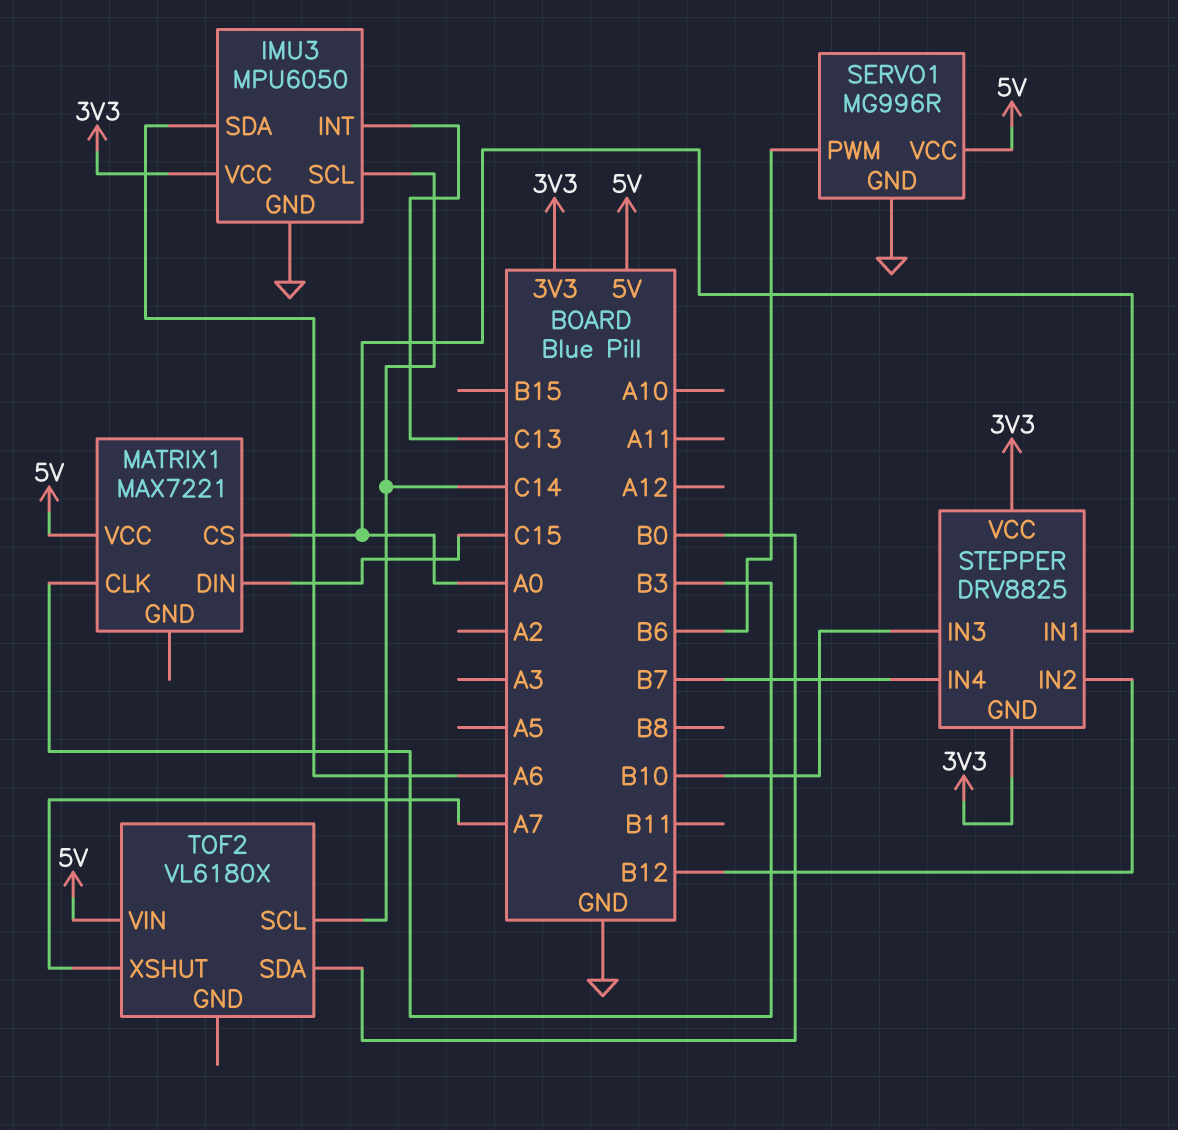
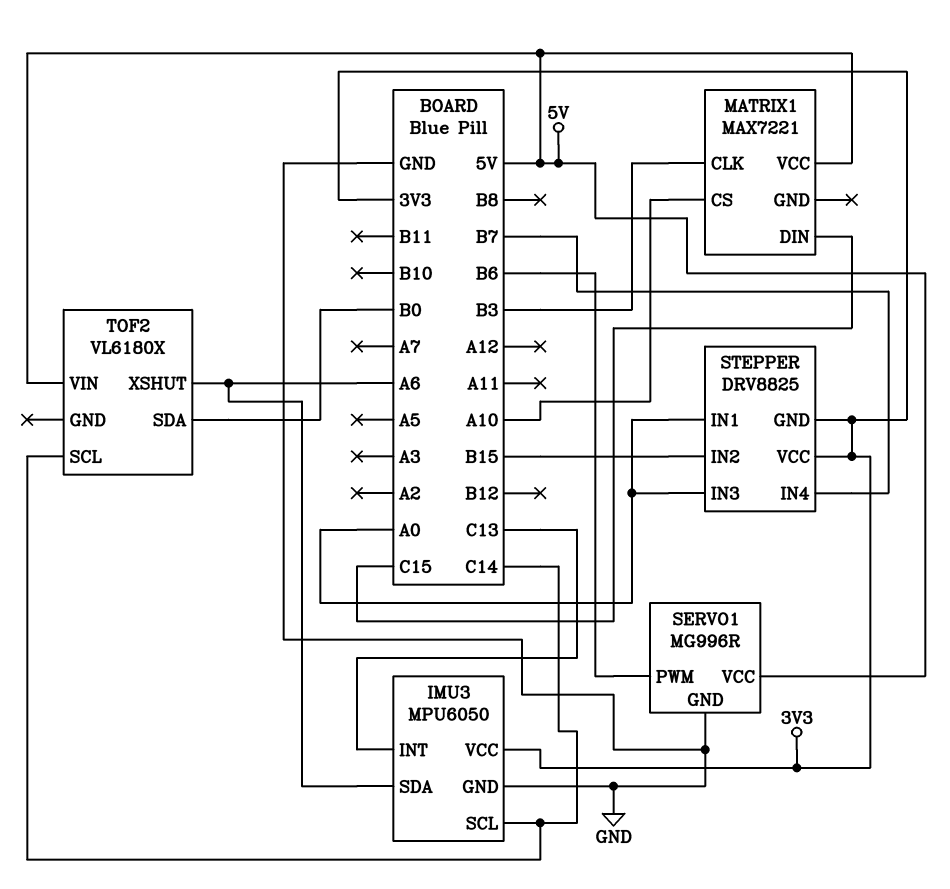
MATRIX1 pin CS: A0 -> A10
STEPPER pin IN2: B12 -> B15
STEPPER pin IN3: B10 -> A0
TOF2 pin XSHUT: A7 -> A6

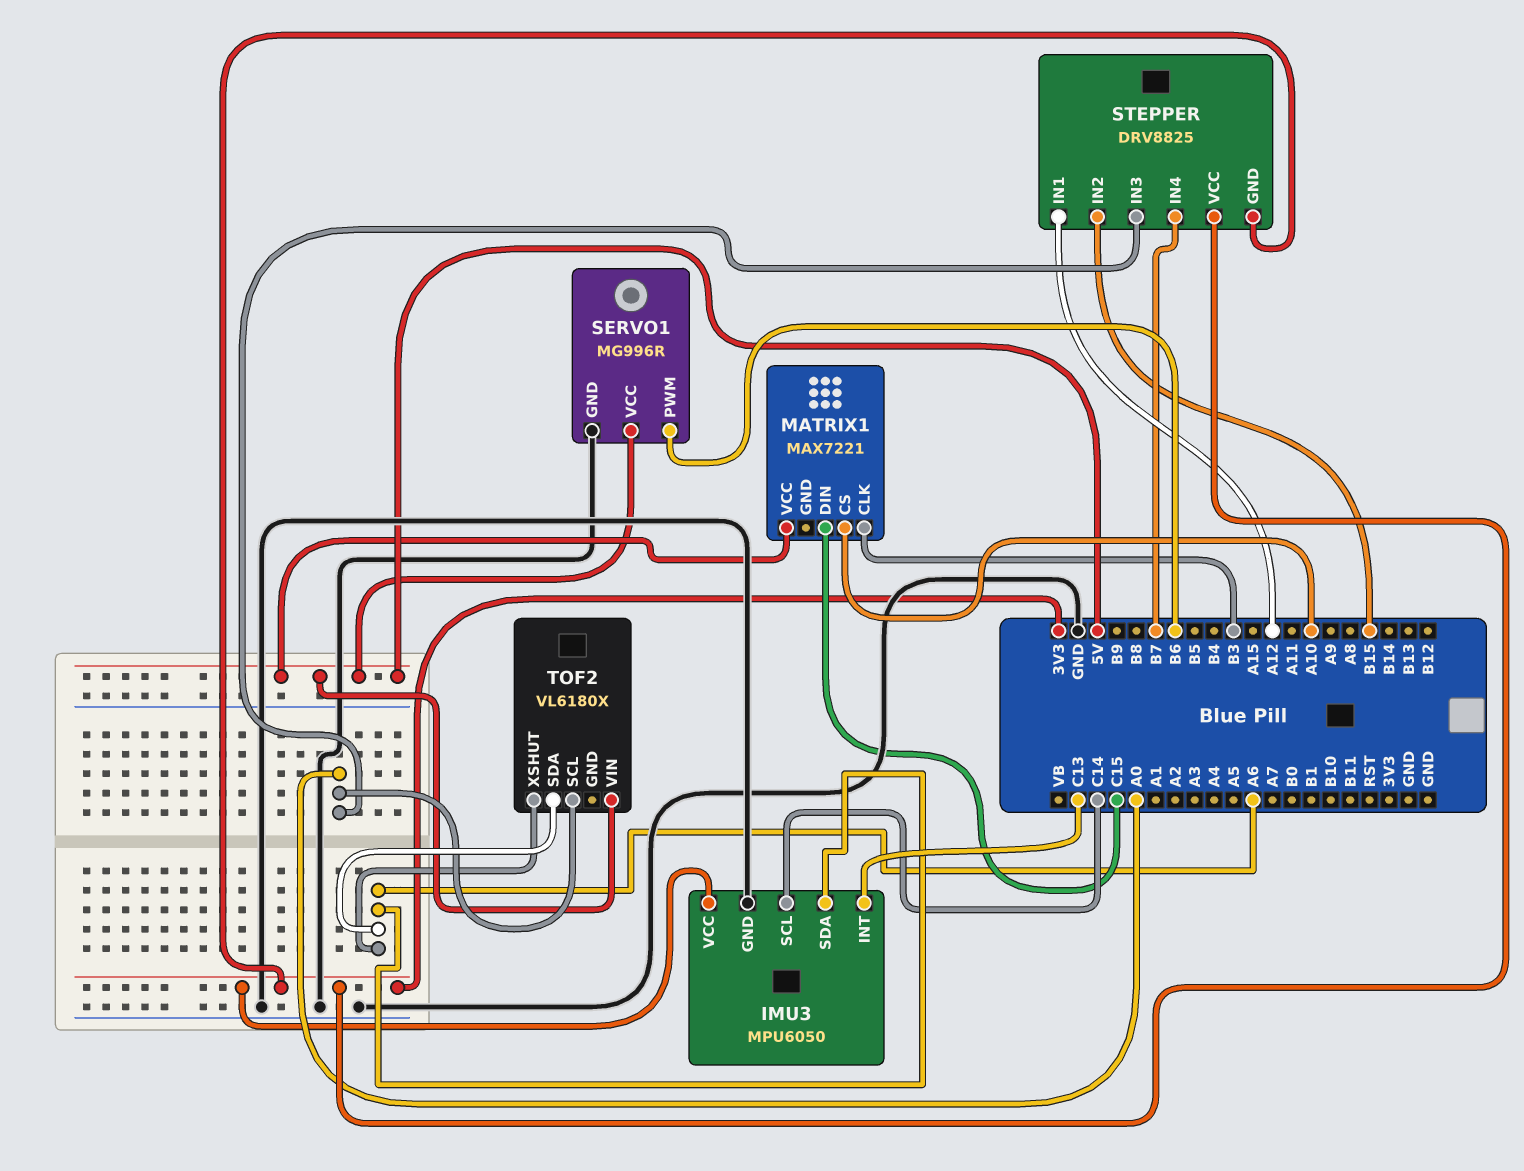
STEPPER pin IN1: A0 -> A12
TOF2 pin SCL: C14 -> A0
TOF2 pin SDA: B0 -> A6

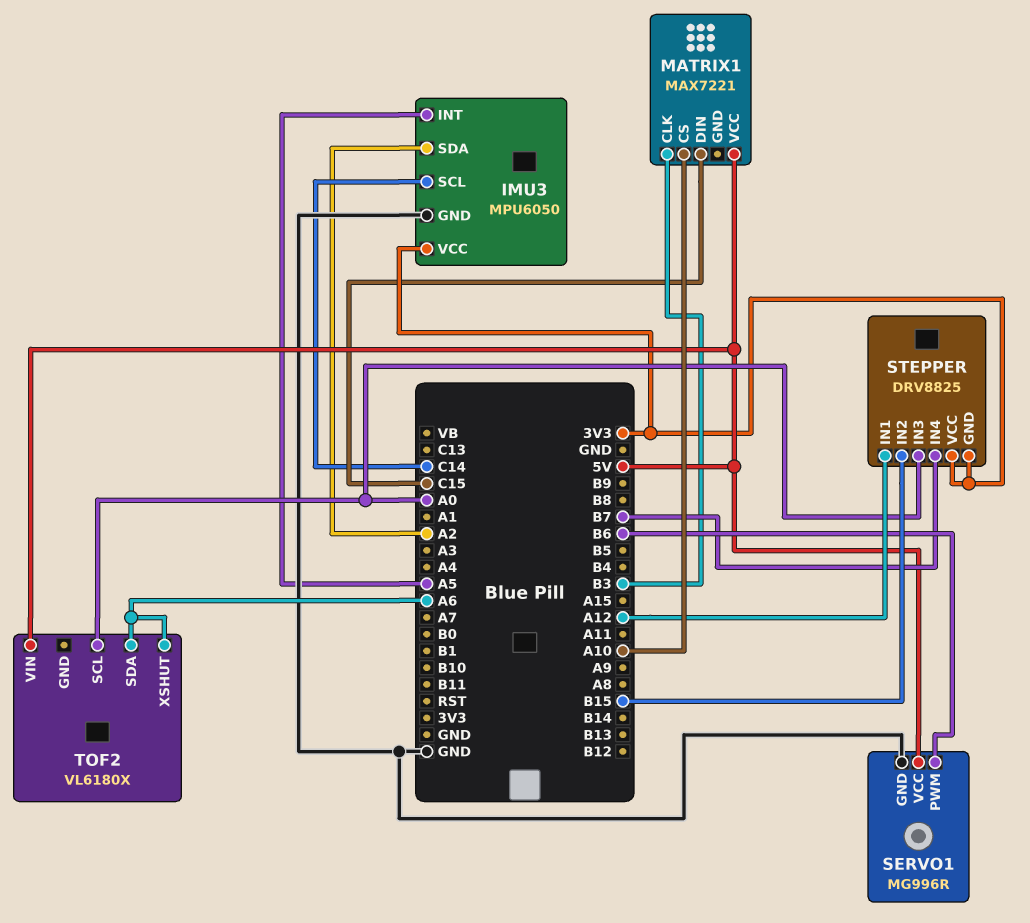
IMU3 pin INT: C13 -> A5
IMU3 pin SDA: A6 -> A2

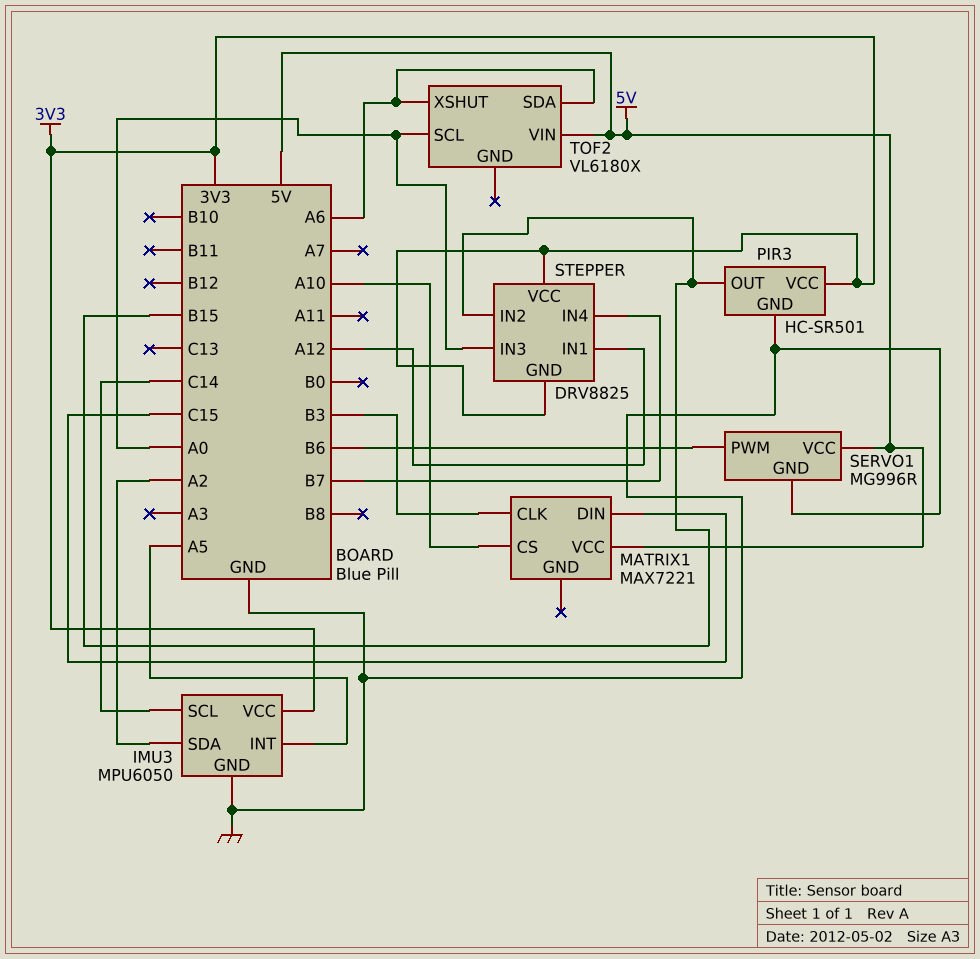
PIR3: none -> HC-SR501
PIR3 pin GND: none -> GND
PIR3 pin OUT: none -> B15
PIR3 pin VCC: none -> 3V3

